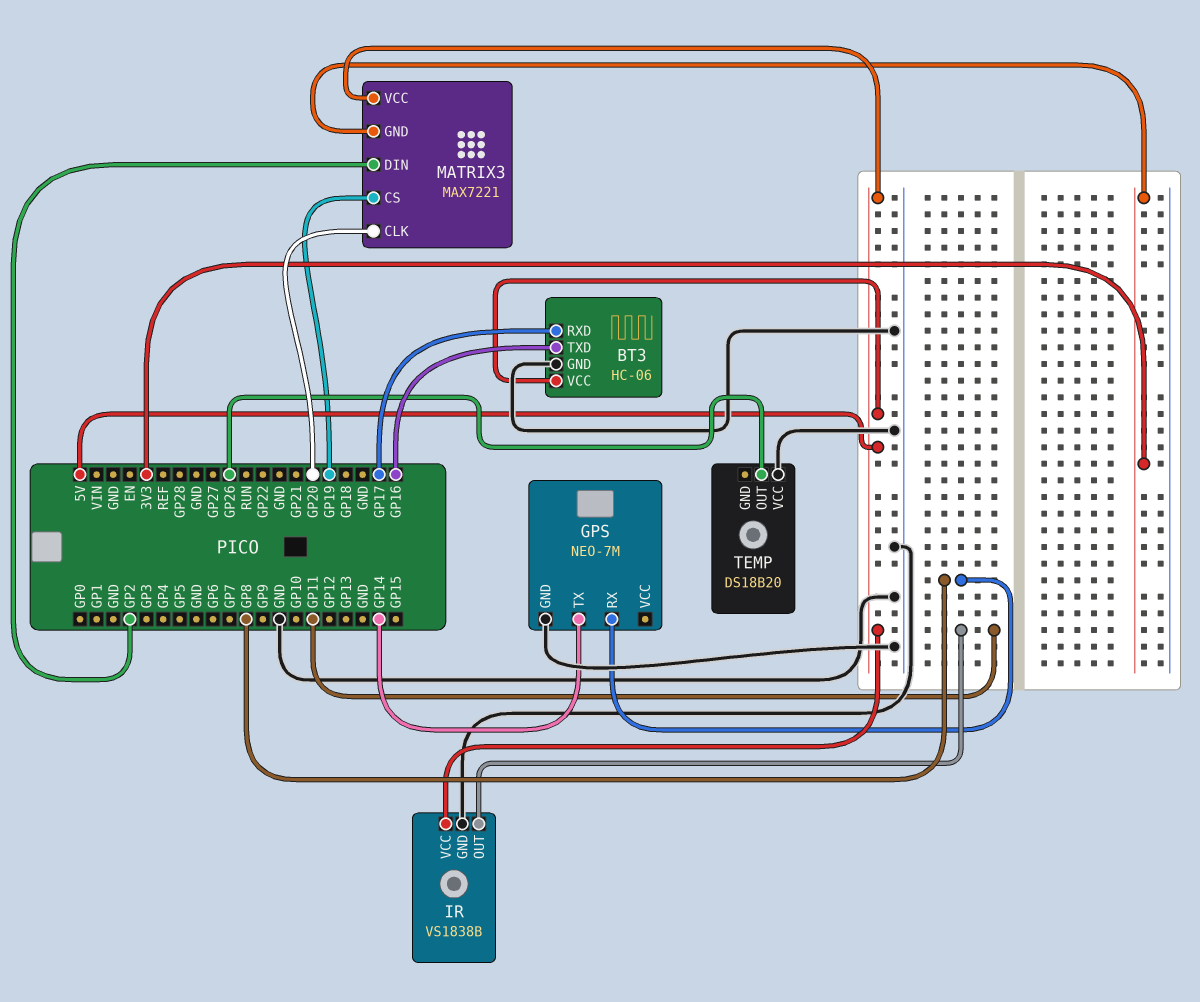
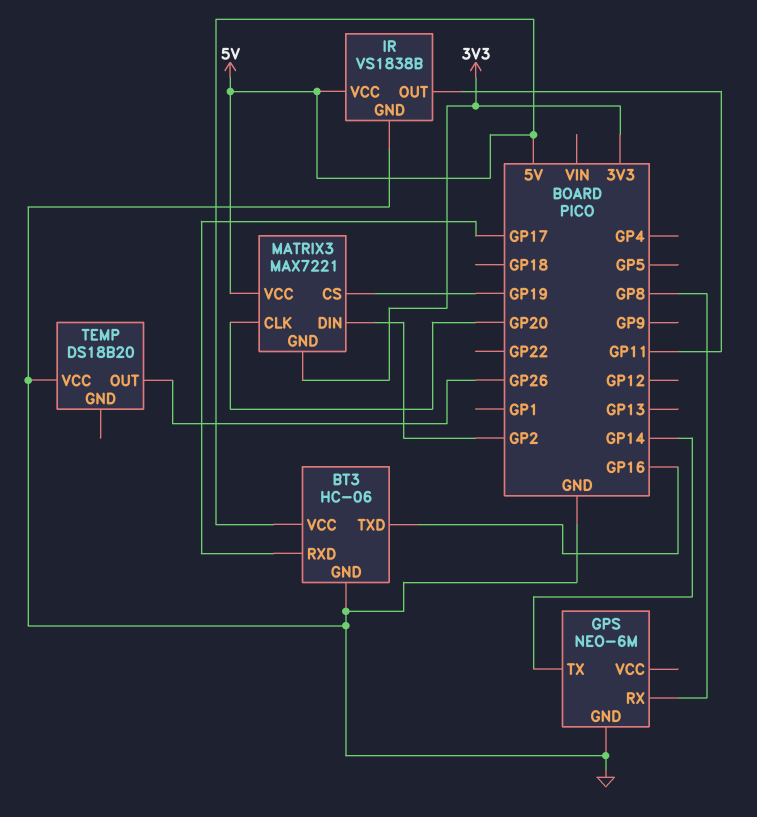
GPS: NEO-7M -> NEO-6M

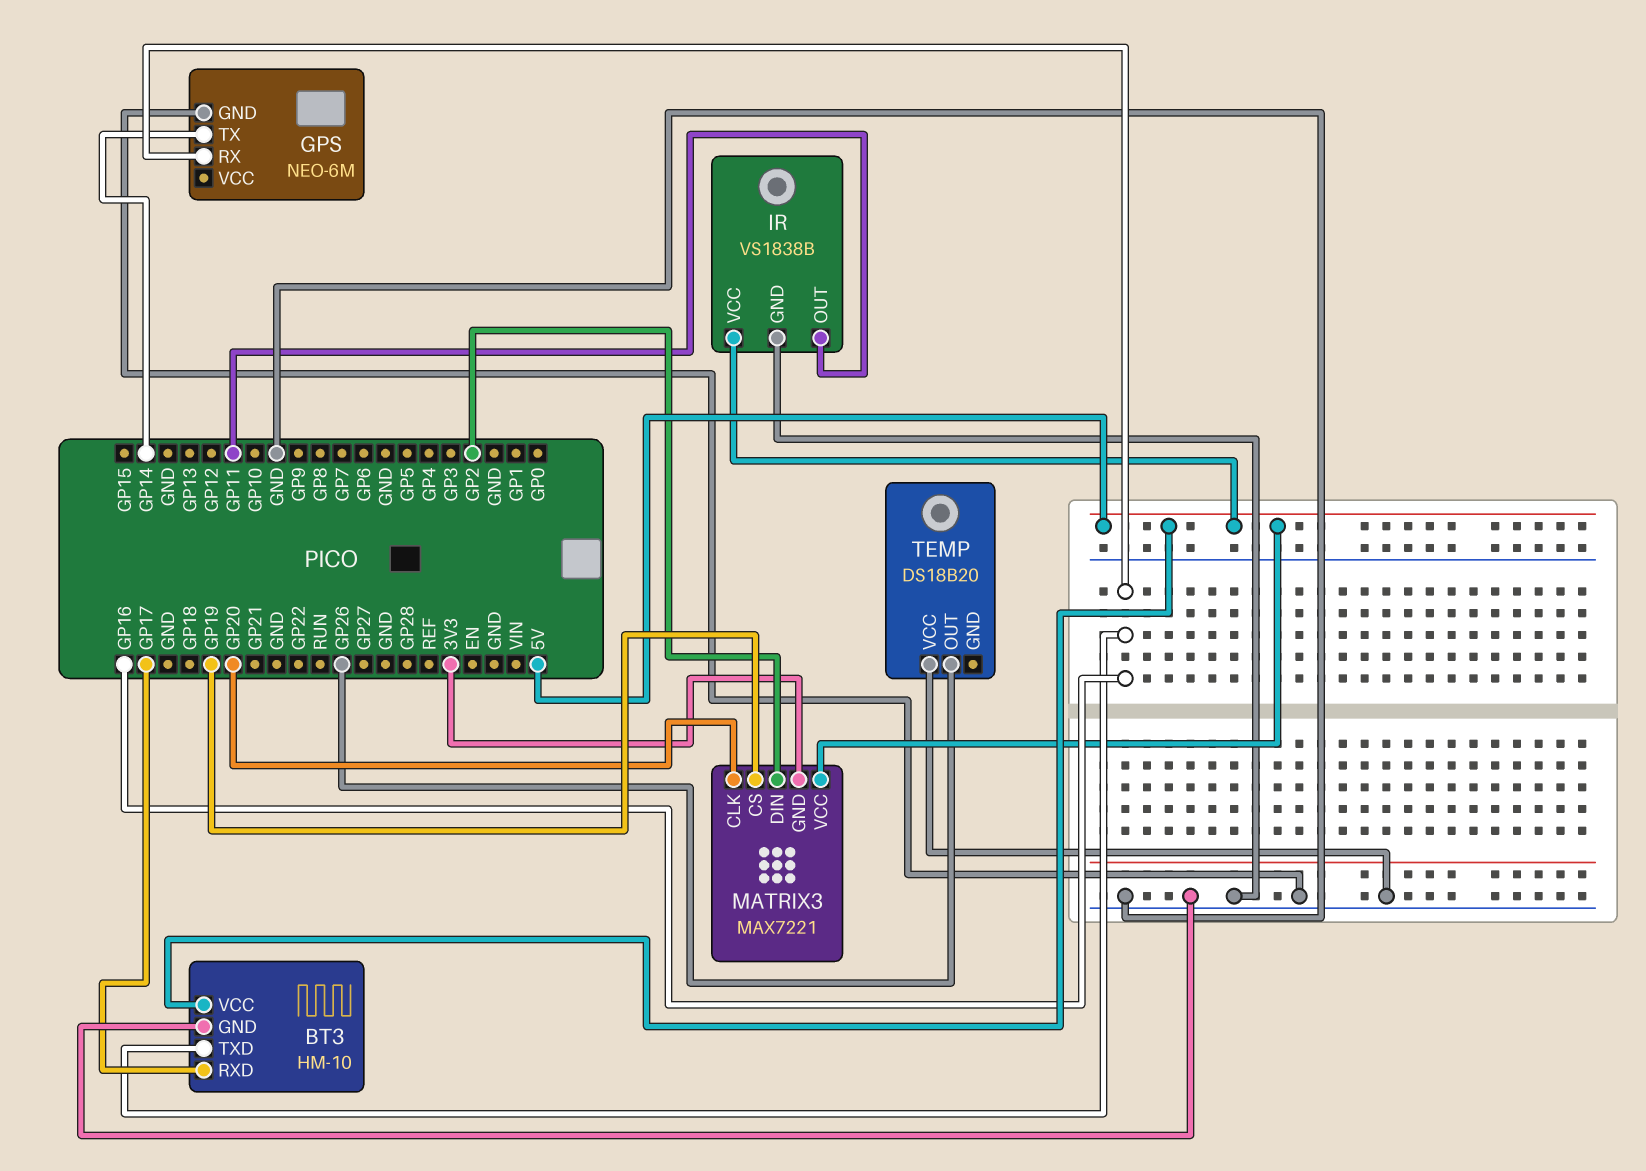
BT3: HC-06 -> HM-10
GPS pin RX: GP8 -> GP16

